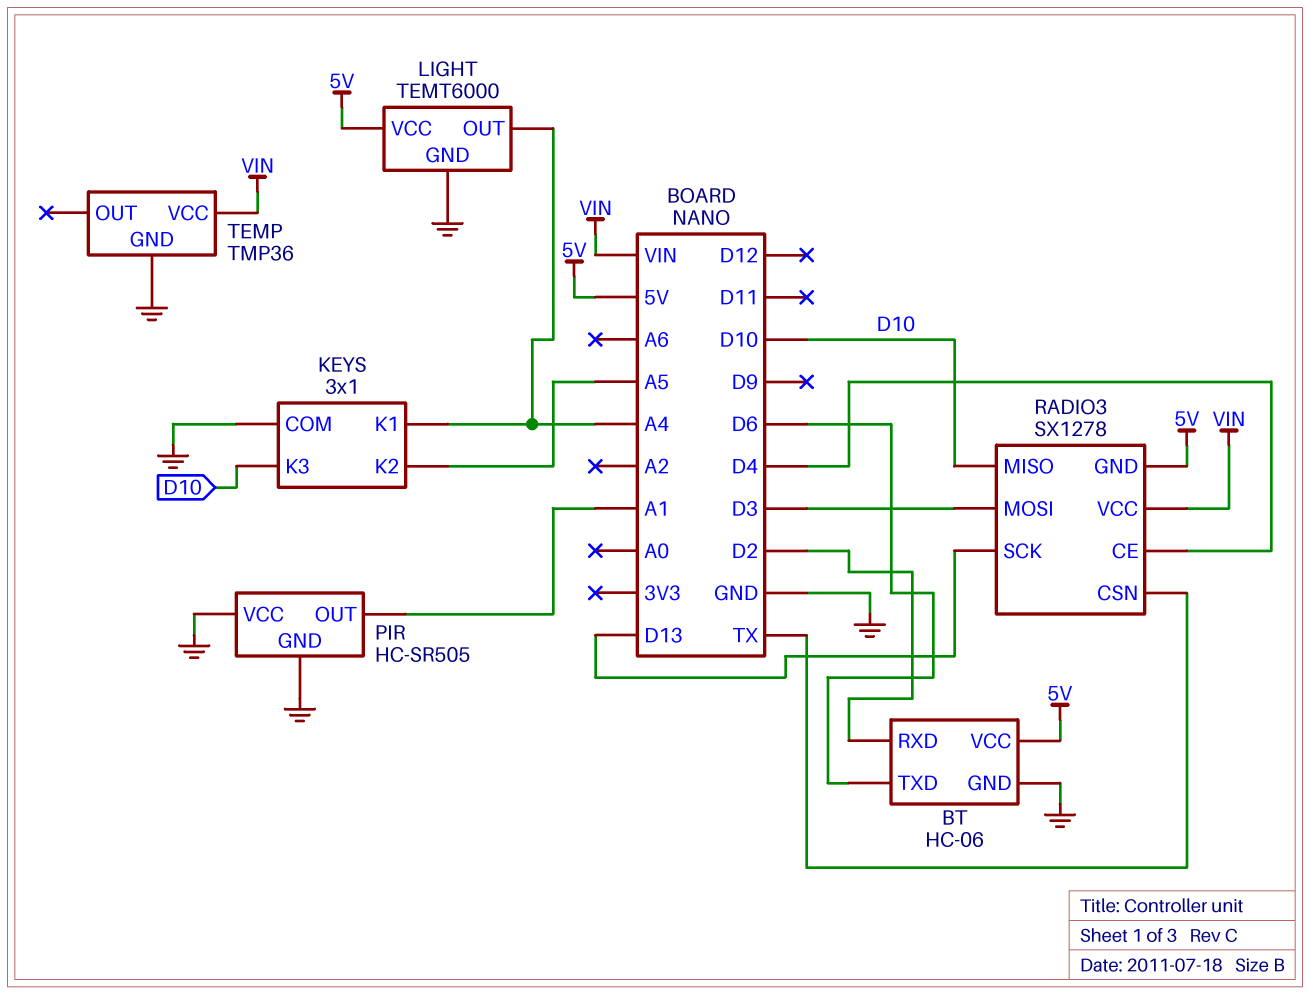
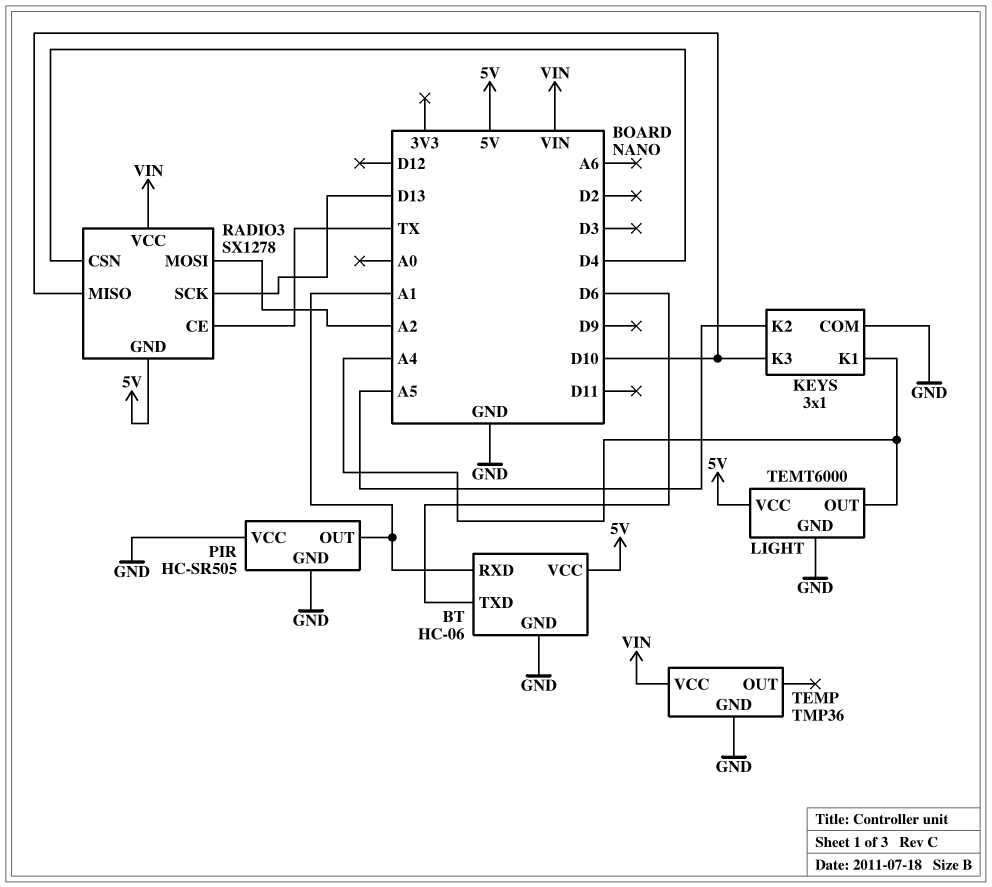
BT pin RXD: D2 -> A1
RADIO3 pin CE: D4 -> TX
RADIO3 pin CSN: TX -> D4
RADIO3 pin MOSI: D3 -> A2

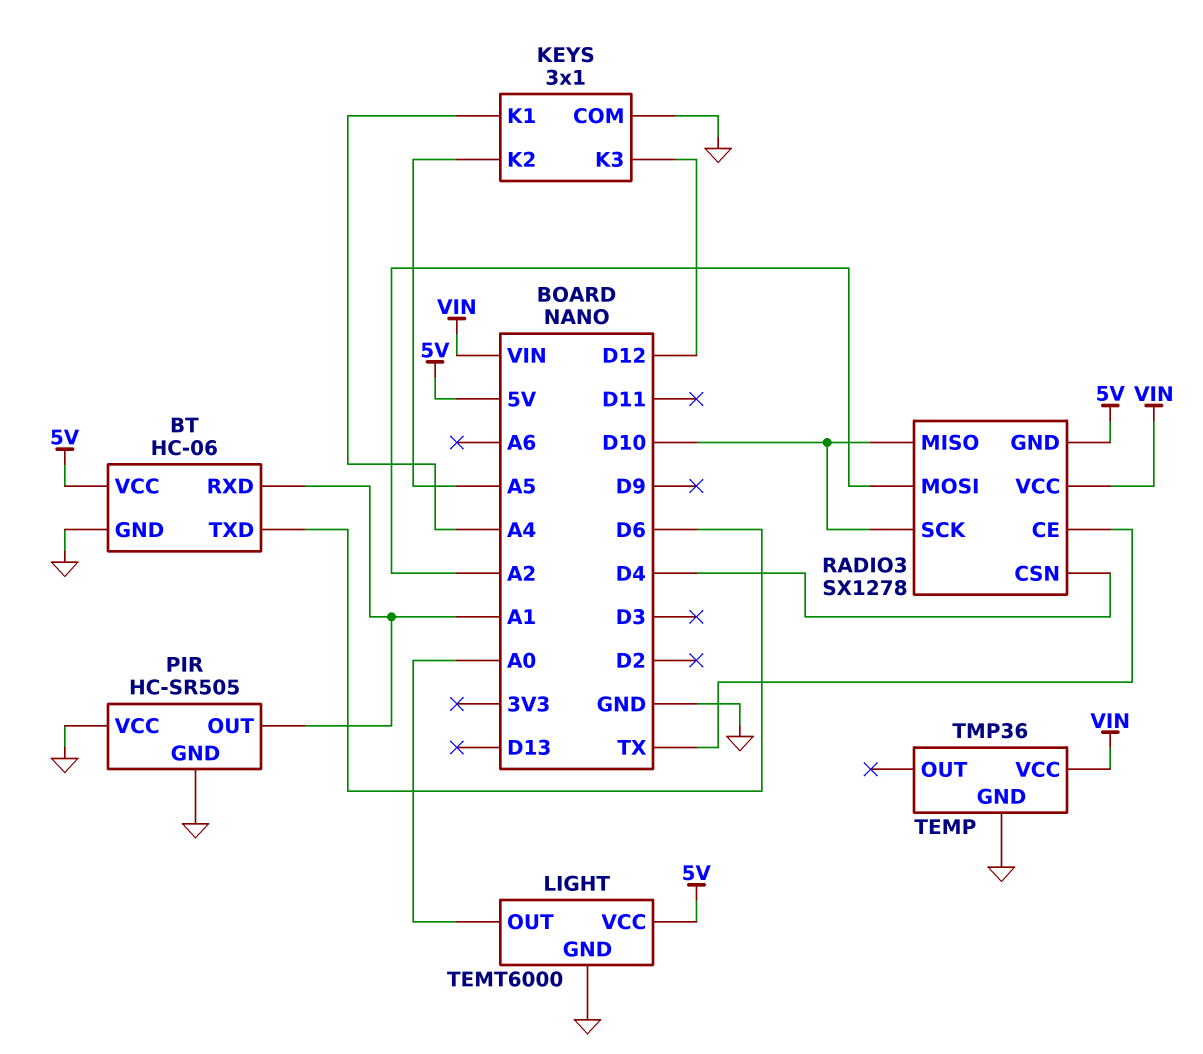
KEYS pin K3: D10 -> D12
LIGHT pin OUT: A4 -> A0
RADIO3 pin SCK: D13 -> D10

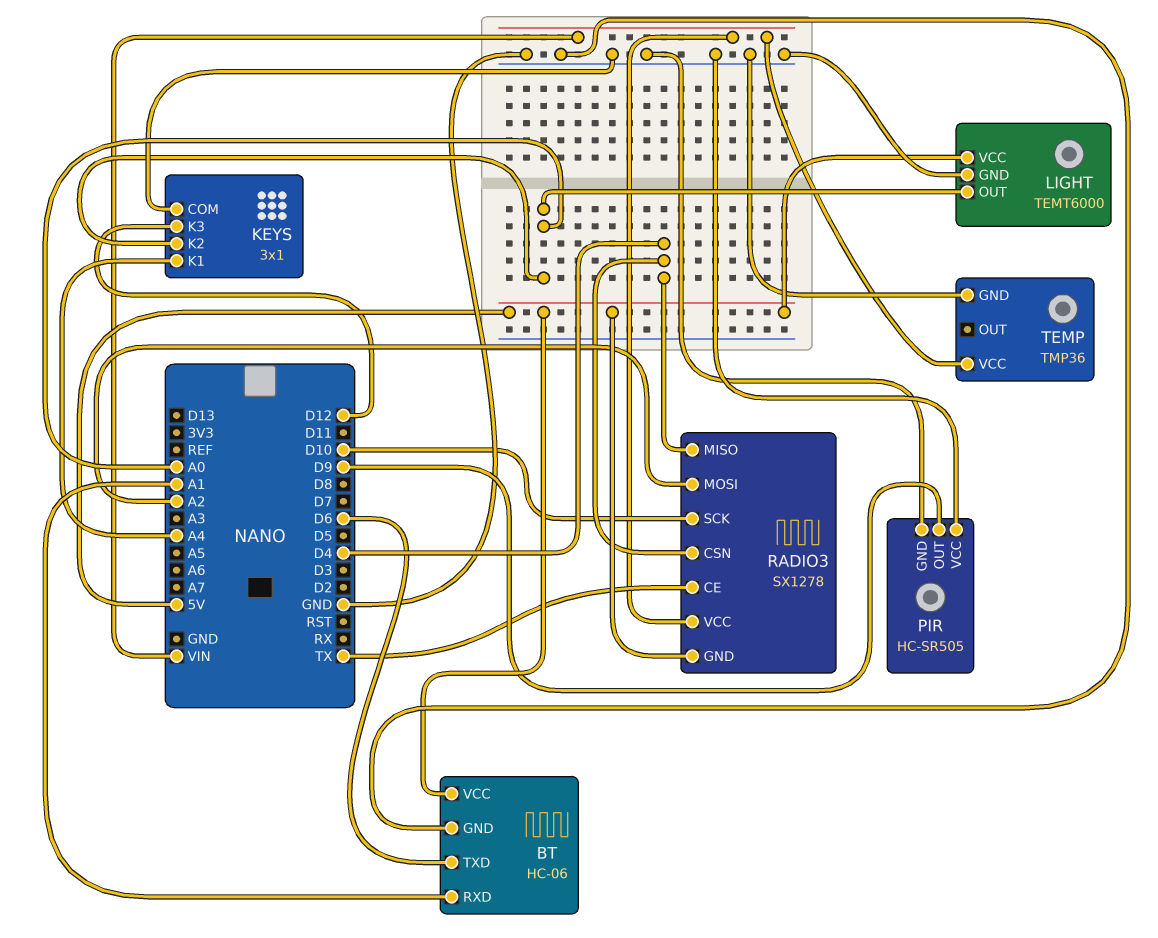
KEYS pin K2: A5 -> A0
PIR pin OUT: A1 -> D9
RADIO3 pin MISO: D10 -> D4

